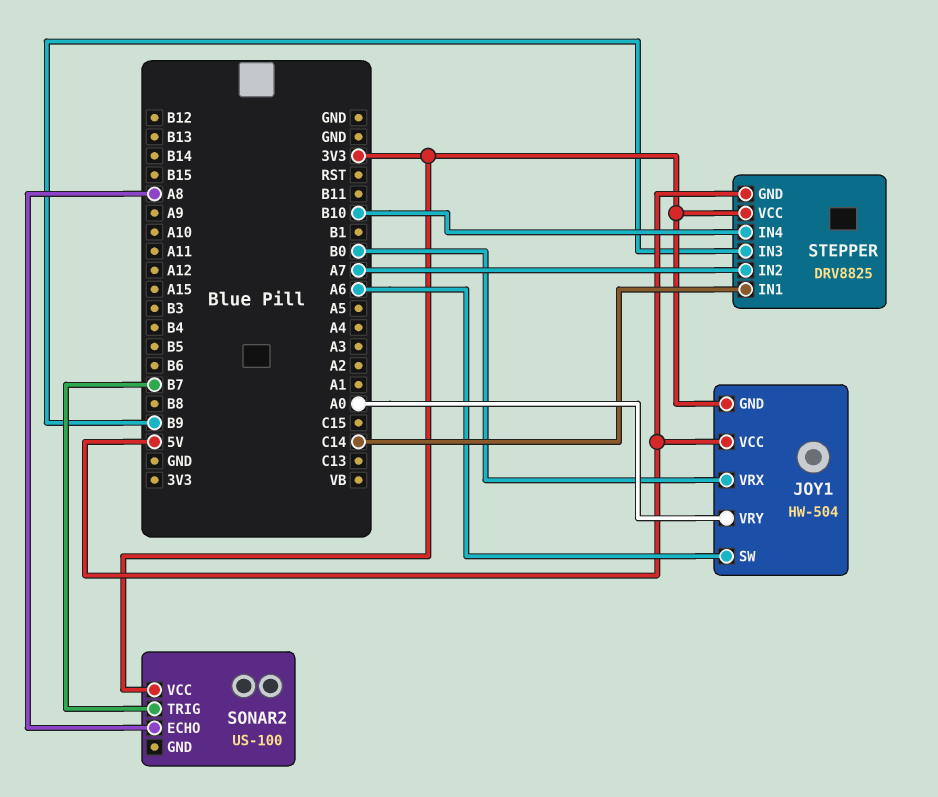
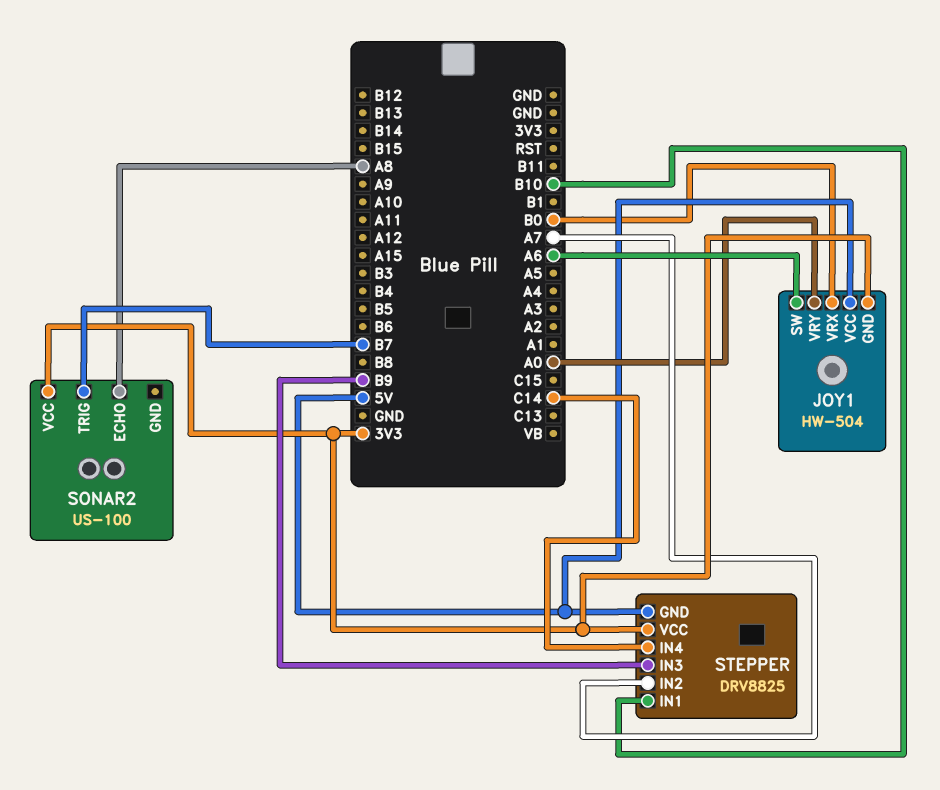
STEPPER pin IN1: C14 -> B10
STEPPER pin IN4: B10 -> C14

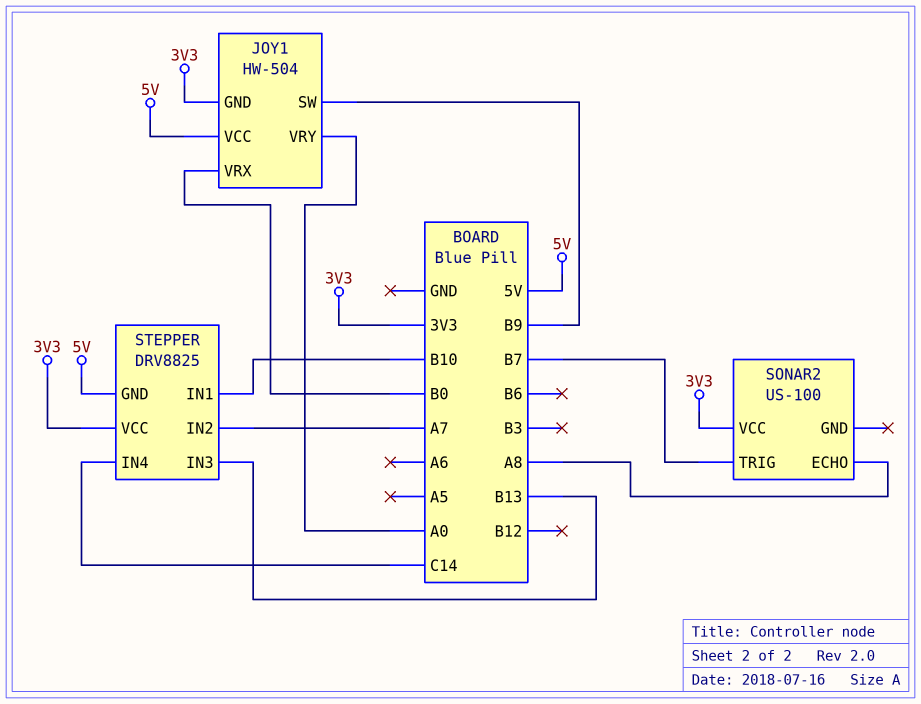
JOY1 pin SW: A6 -> B9
STEPPER pin IN3: B9 -> B13

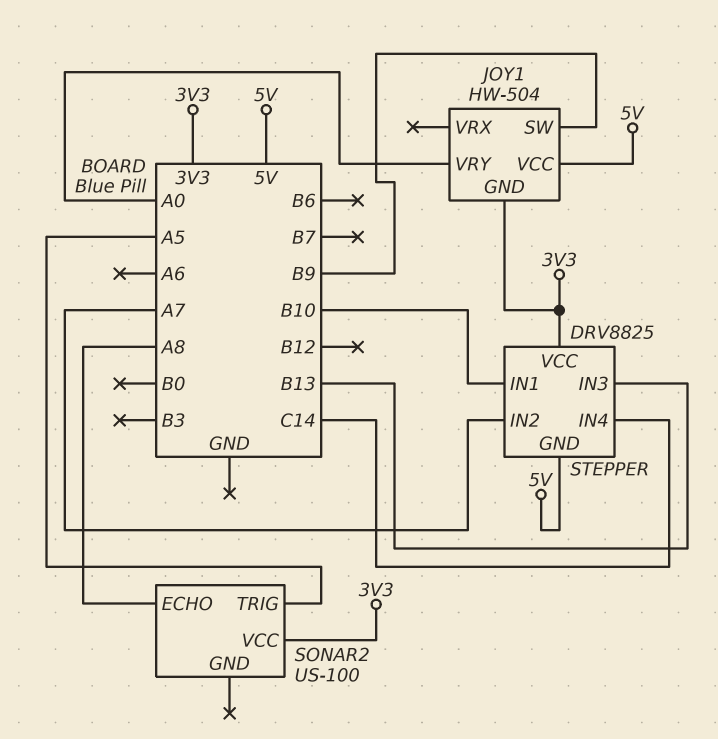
JOY1 pin VRX: B0 -> none
SONAR2 pin TRIG: B7 -> A5

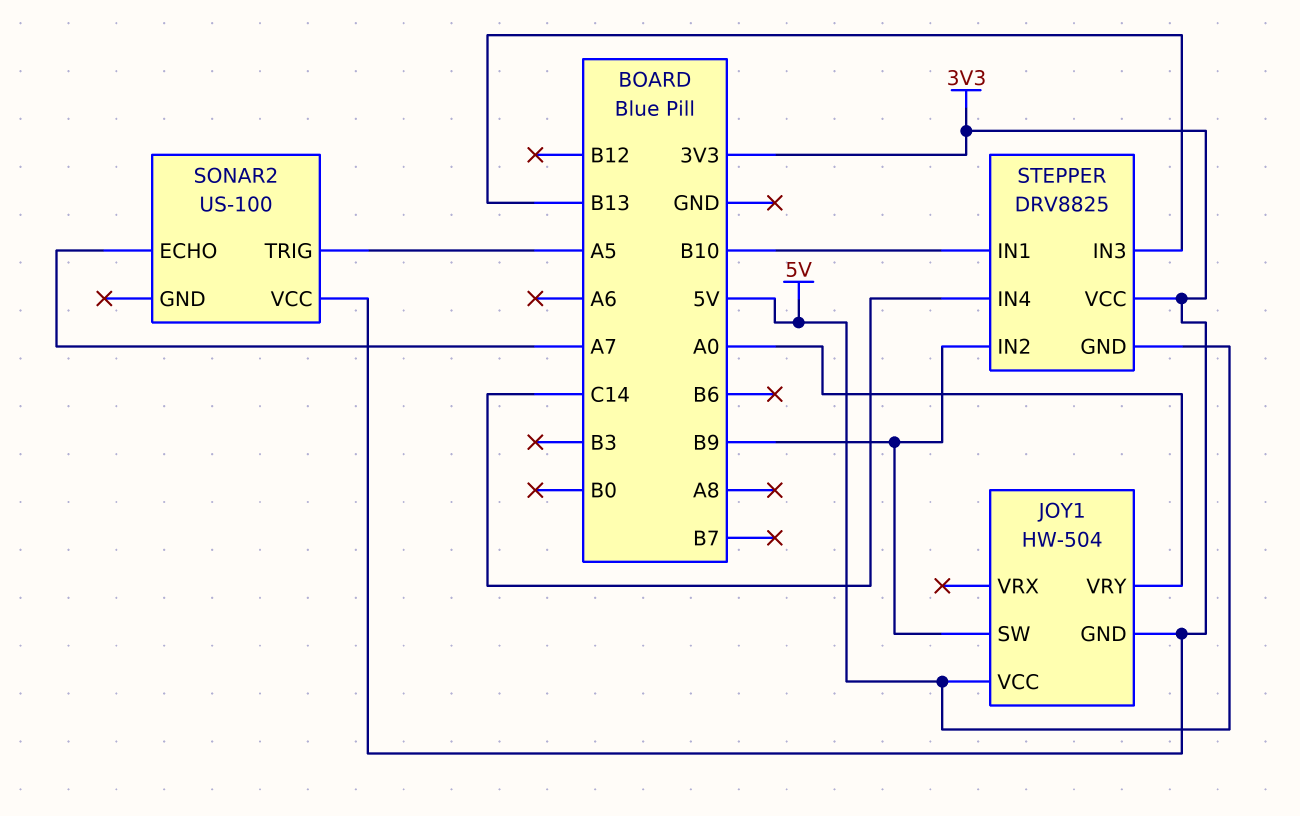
SONAR2 pin ECHO: A8 -> A7
STEPPER pin IN2: A7 -> B9

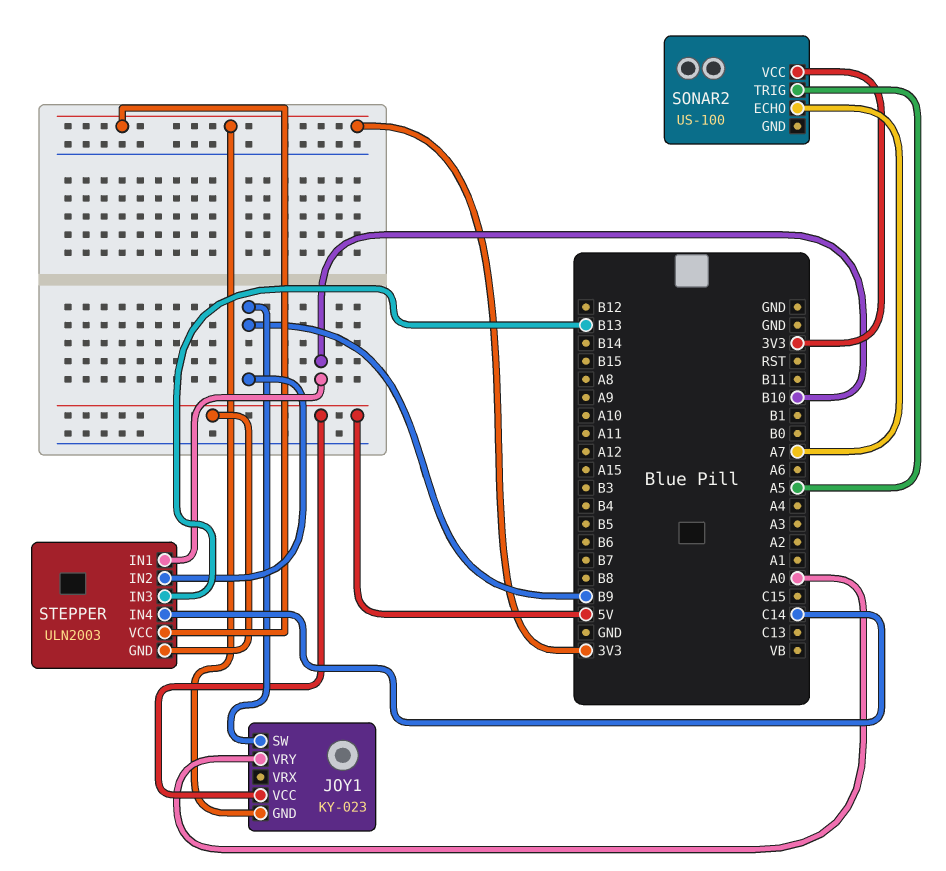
JOY1: HW-504 -> KY-023
STEPPER: DRV8825 -> ULN2003

